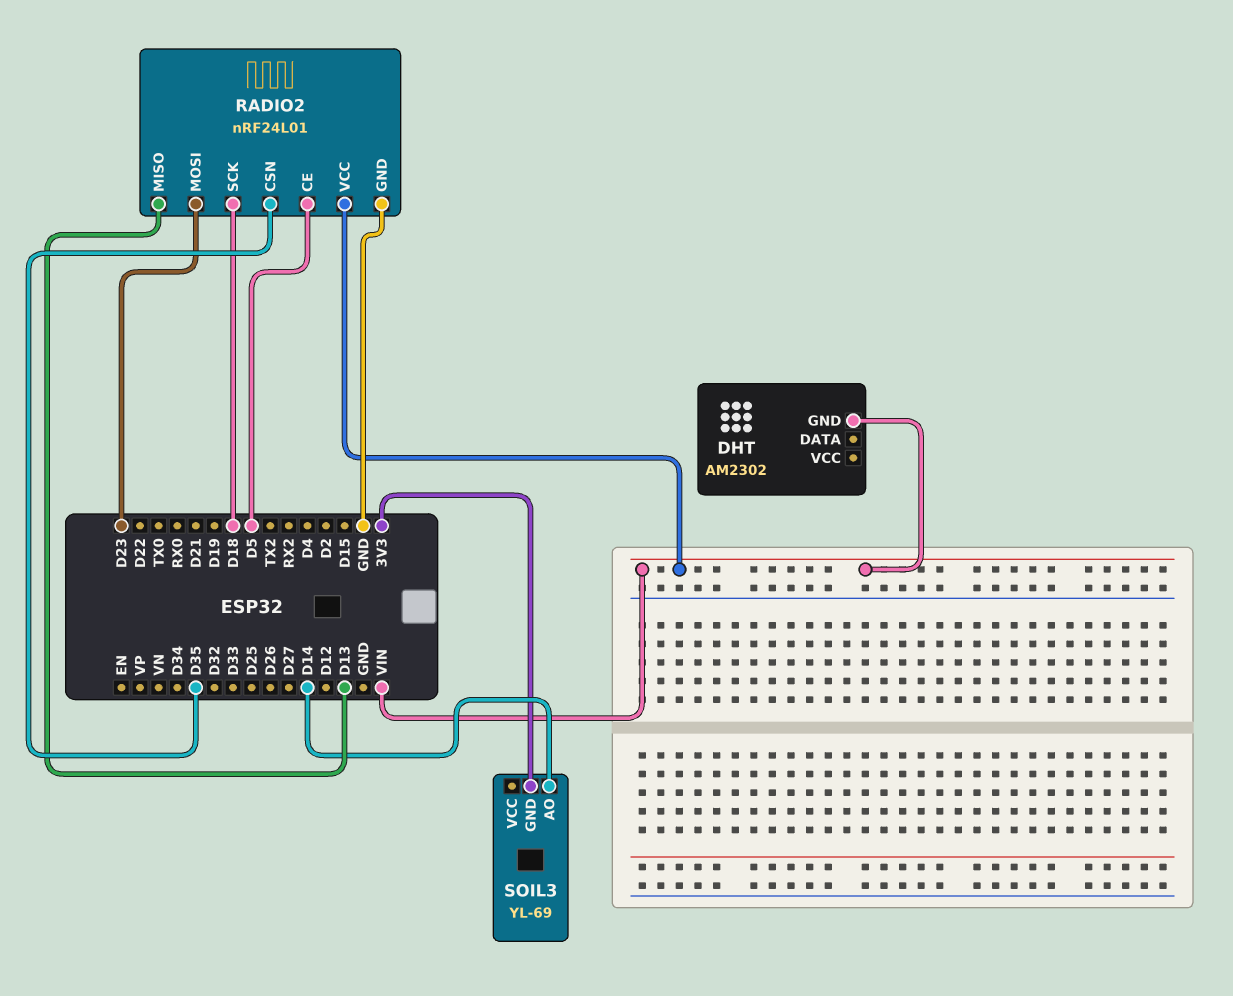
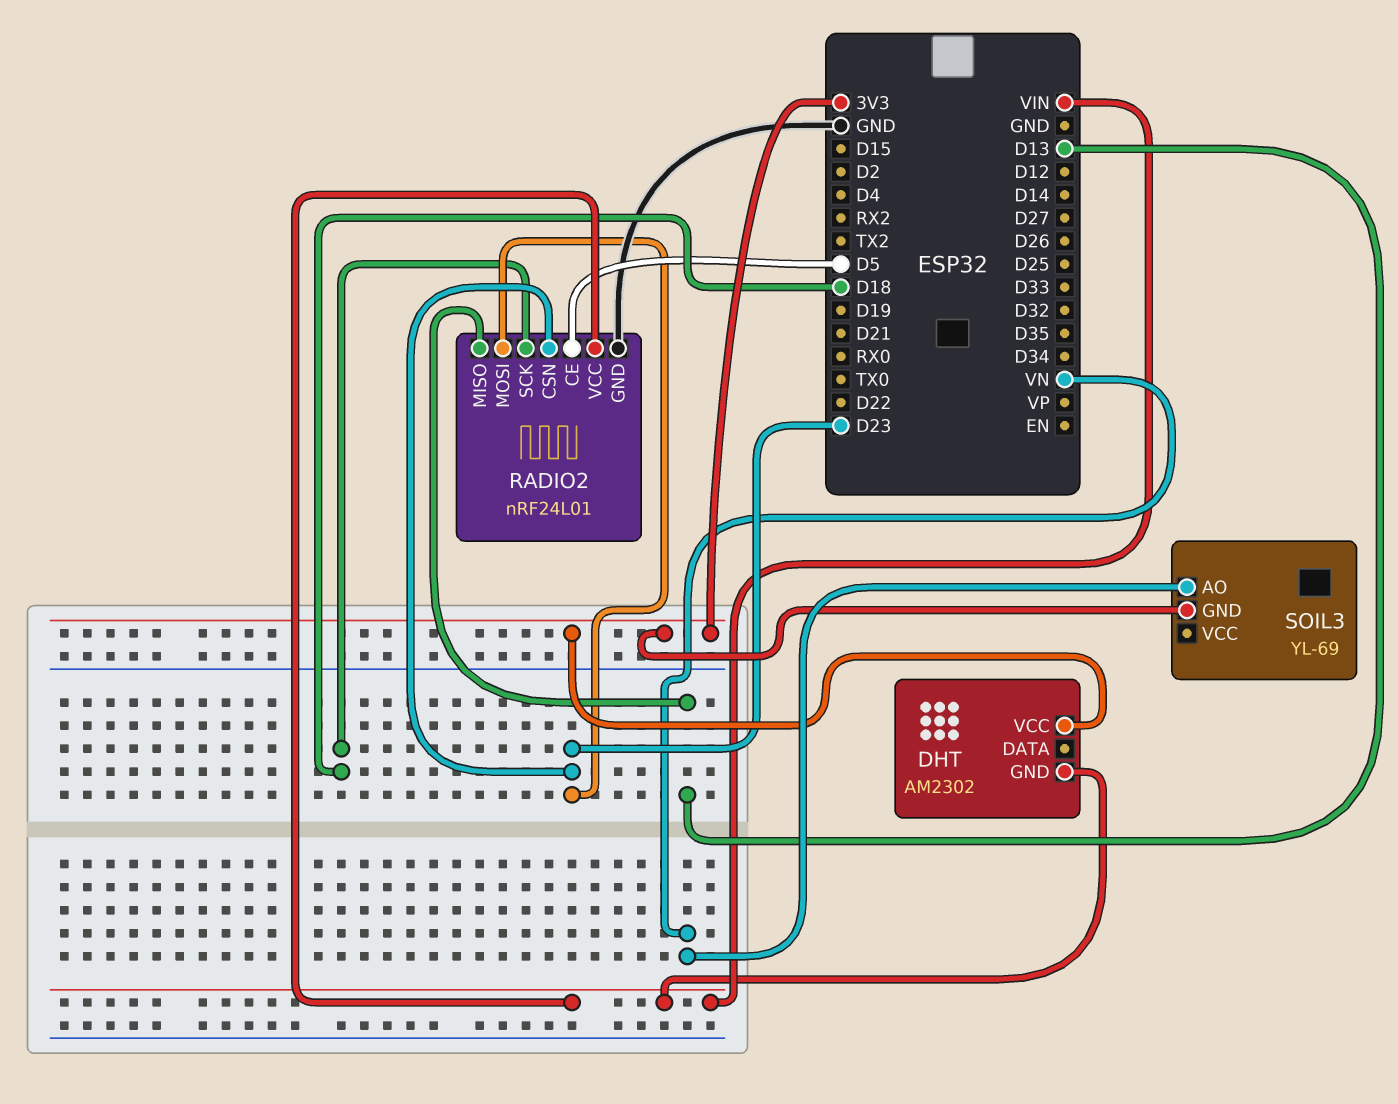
DHT pin VCC: none -> 3V3
RADIO2 pin CSN: D35 -> D23
SOIL3 pin AO: D14 -> VN

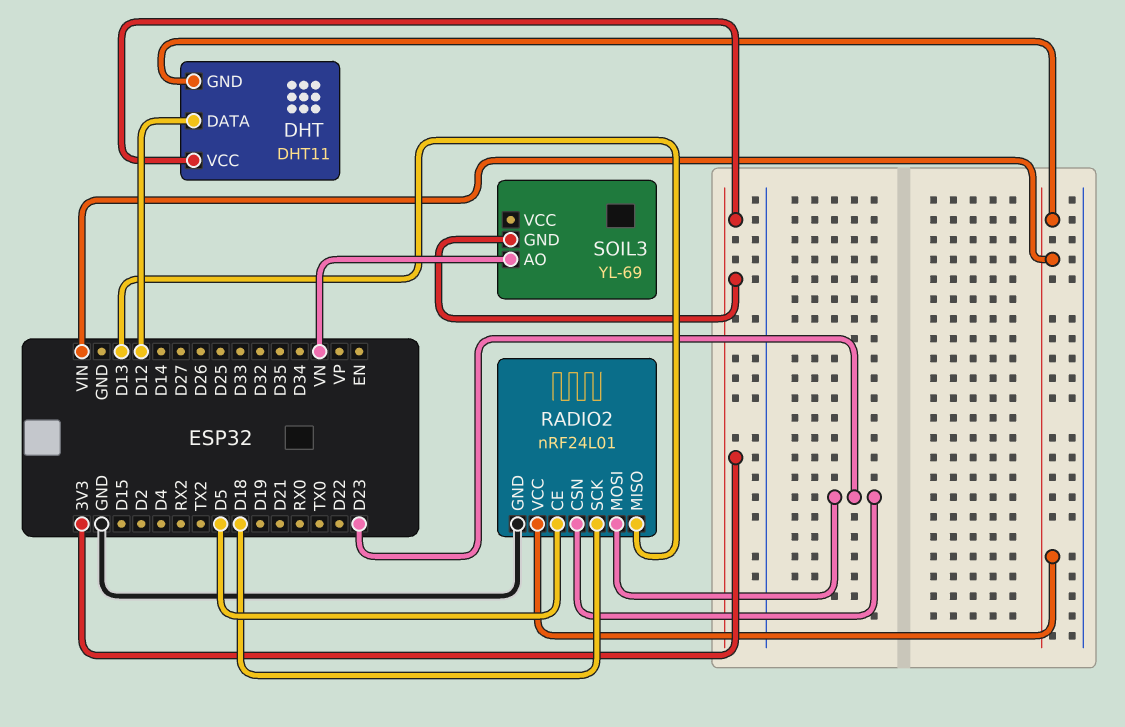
DHT: AM2302 -> DHT11
DHT pin DATA: none -> D12

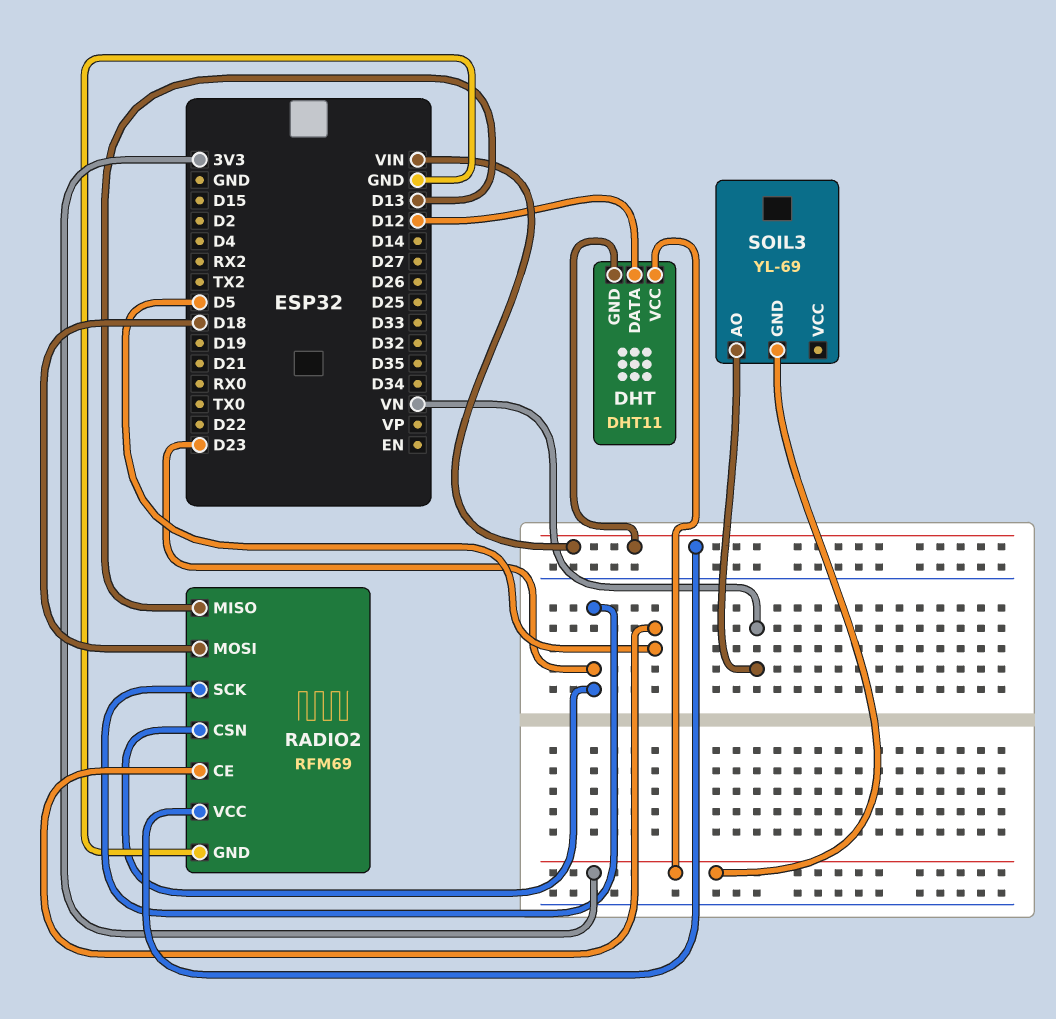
RADIO2: nRF24L01 -> RFM69
RADIO2 pin MOSI: D23 -> D18
RADIO2 pin SCK: D18 -> D23

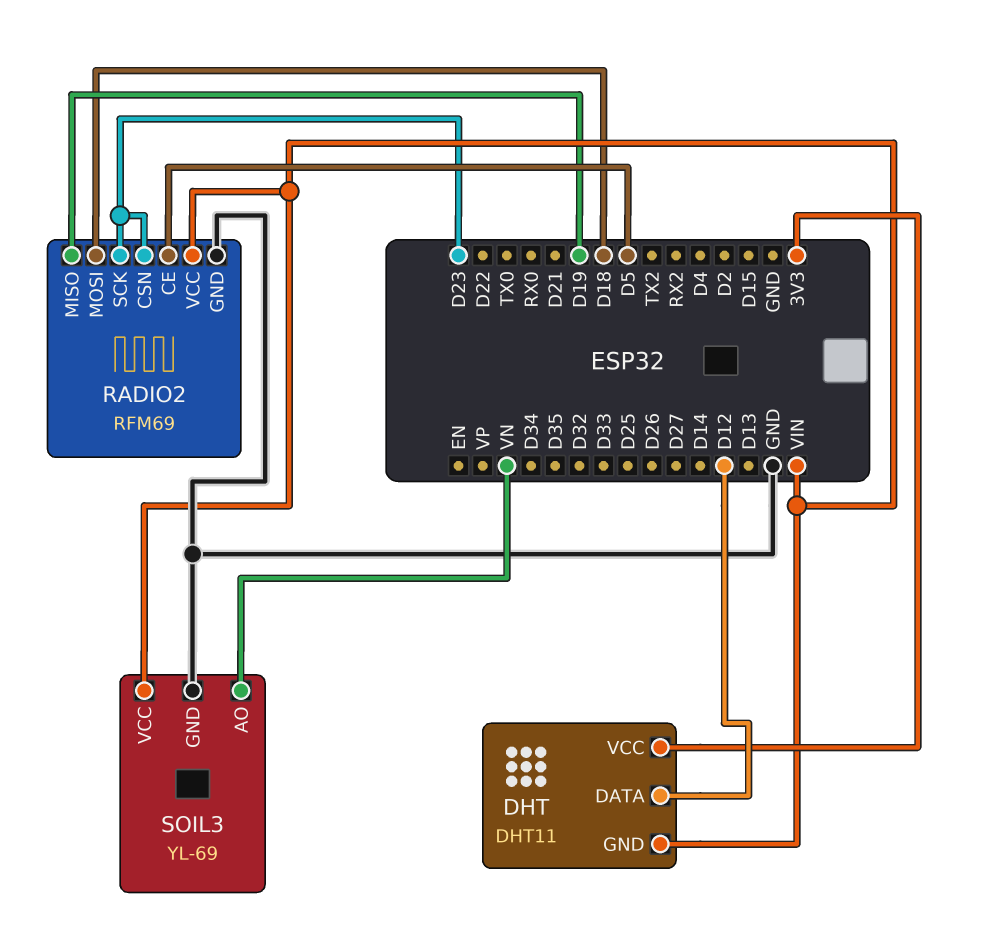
RADIO2 pin MISO: D13 -> D19
SOIL3 pin GND: 3V3 -> GND
SOIL3 pin VCC: none -> VIN

